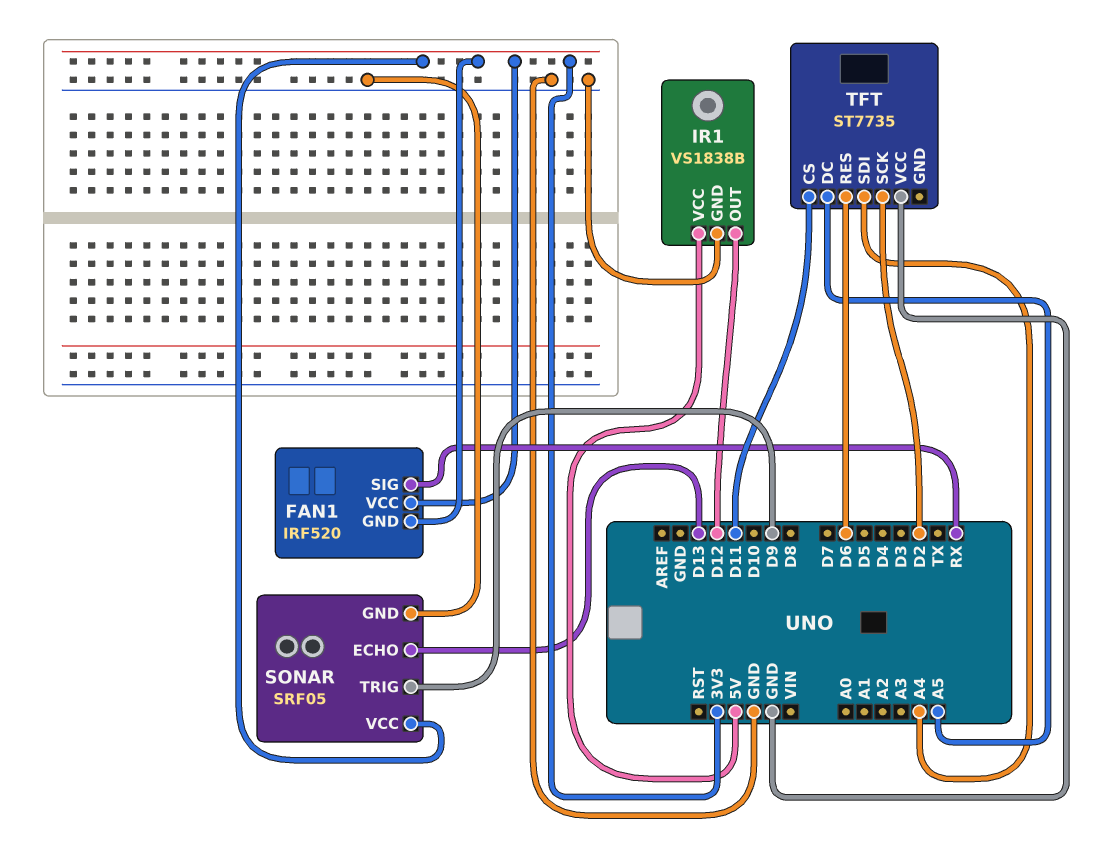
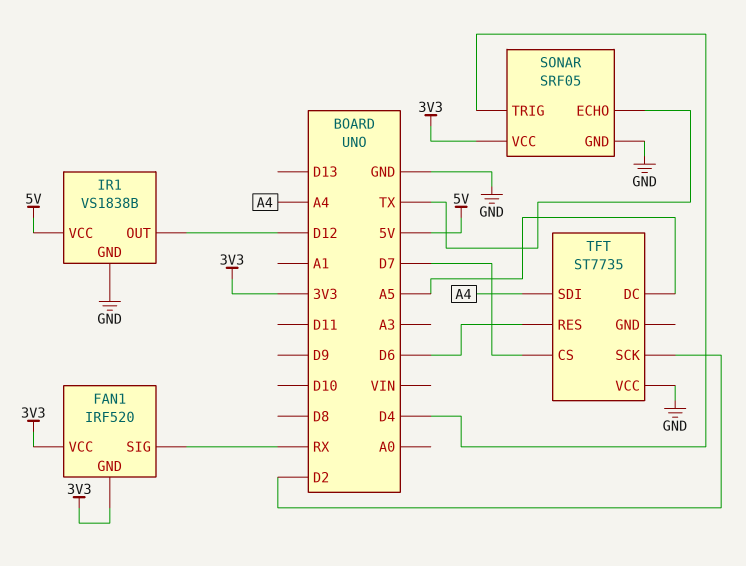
SONAR pin ECHO: D13 -> TX
SONAR pin TRIG: D9 -> D4
TFT pin CS: D11 -> D7

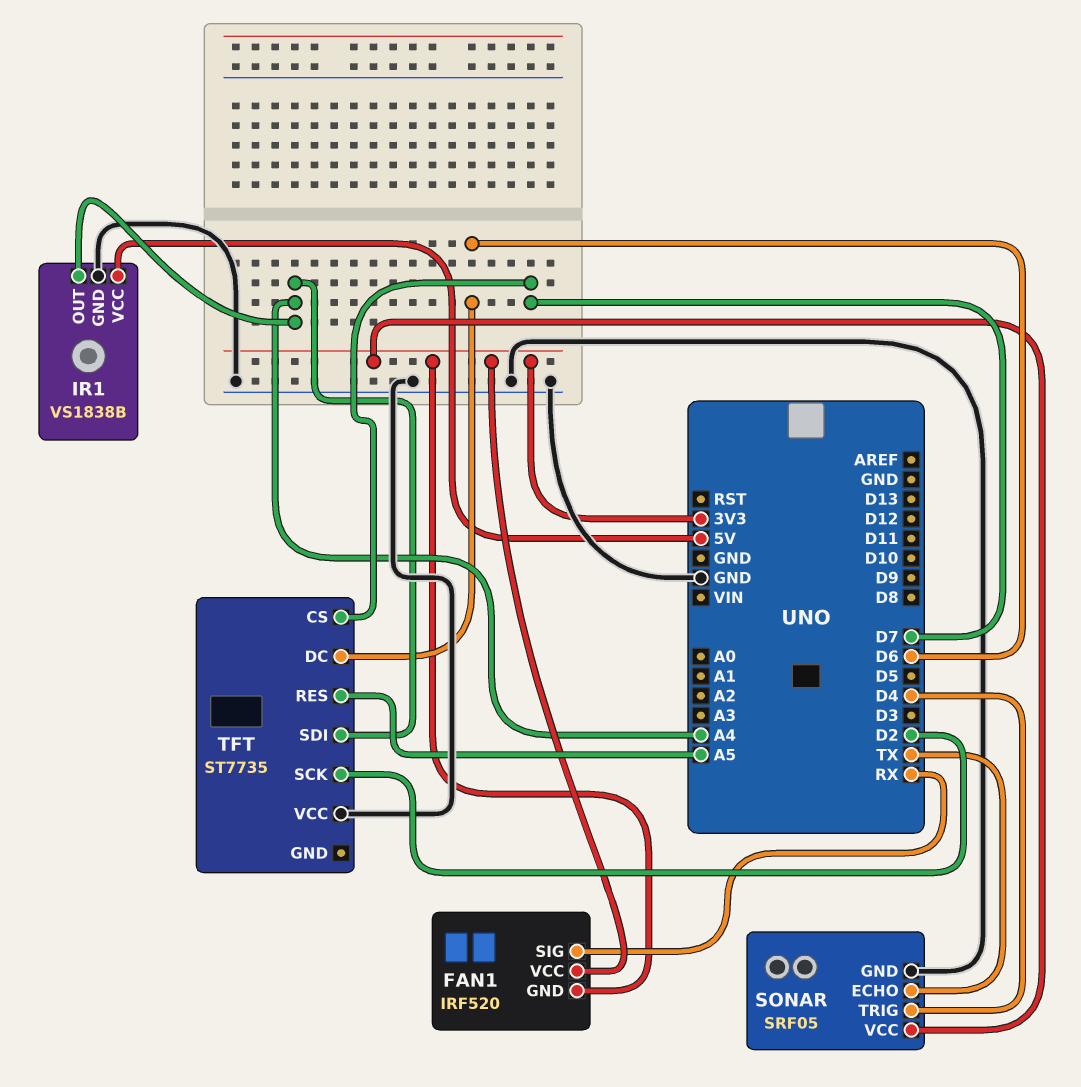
IR1 pin OUT: D12 -> A4
TFT pin DC: A5 -> D6
TFT pin RES: D6 -> A5

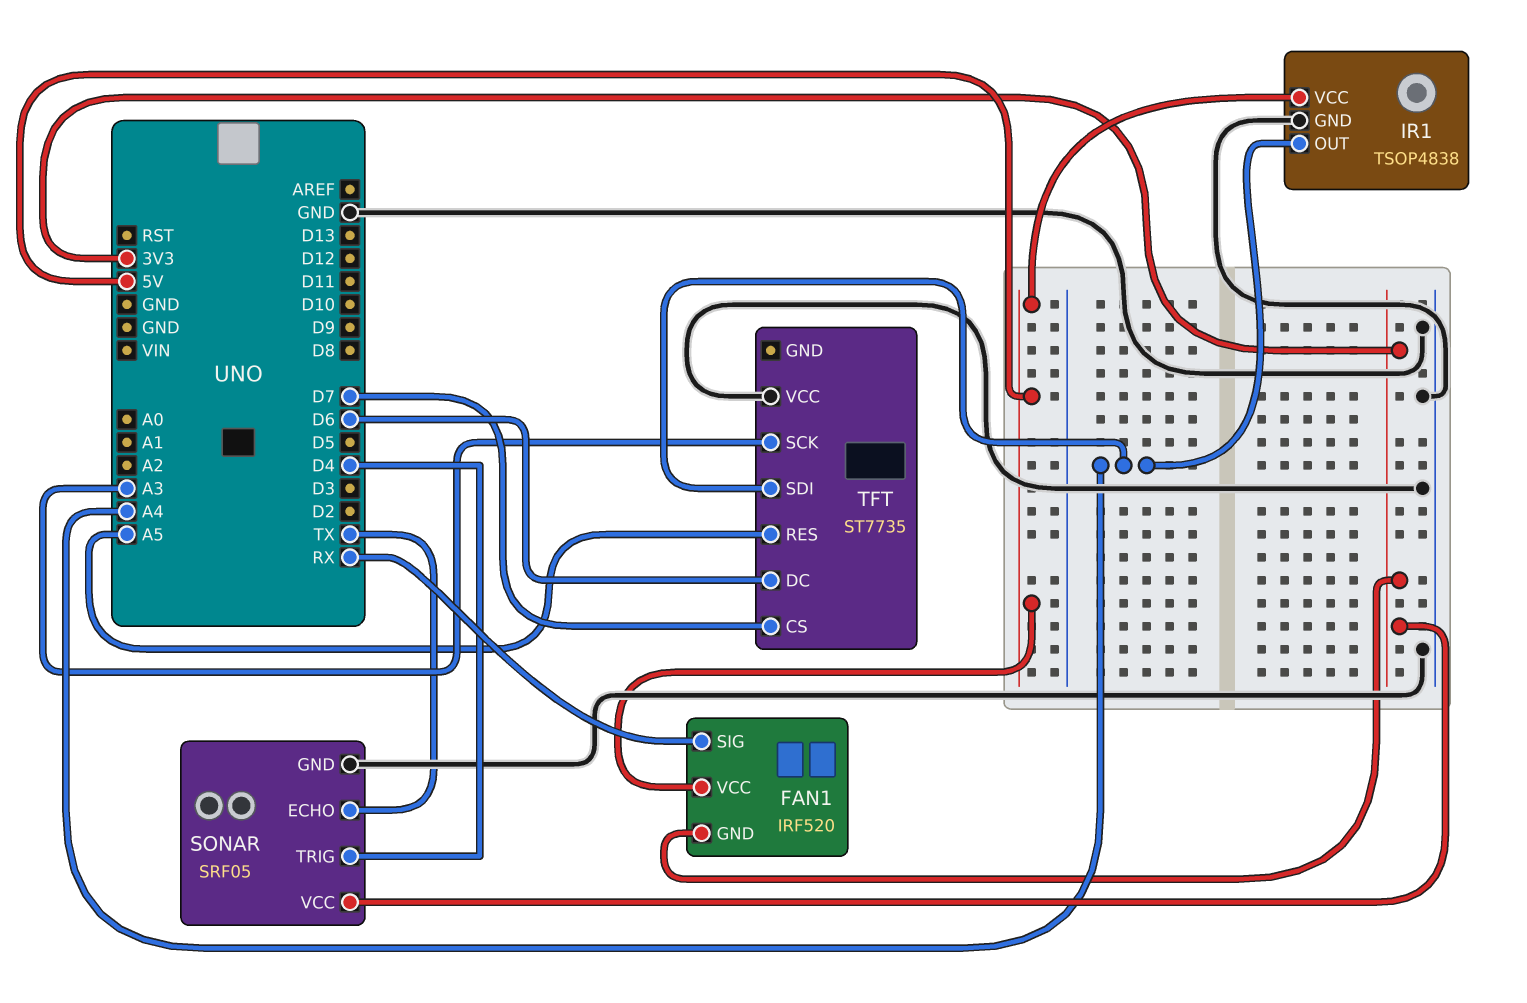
FAN1 pin VCC: 3V3 -> 5V
IR1: VS1838B -> TSOP4838
TFT pin SCK: D2 -> A3

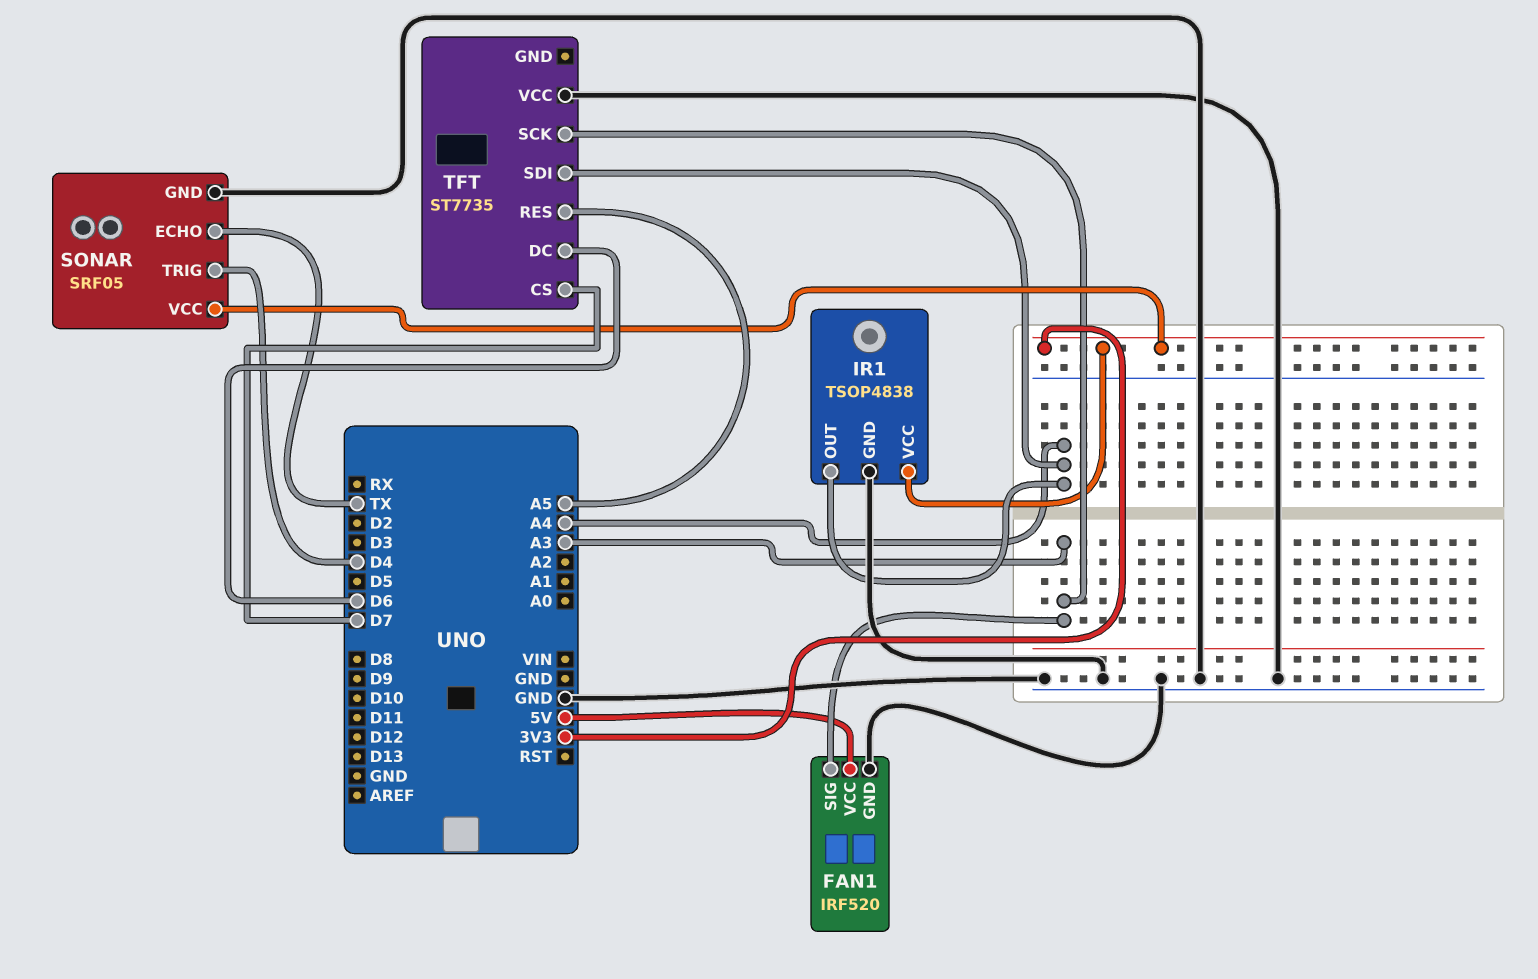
FAN1 pin GND: 3V3 -> GND
FAN1 pin SIG: RX -> A3
IR1 pin VCC: 5V -> 3V3

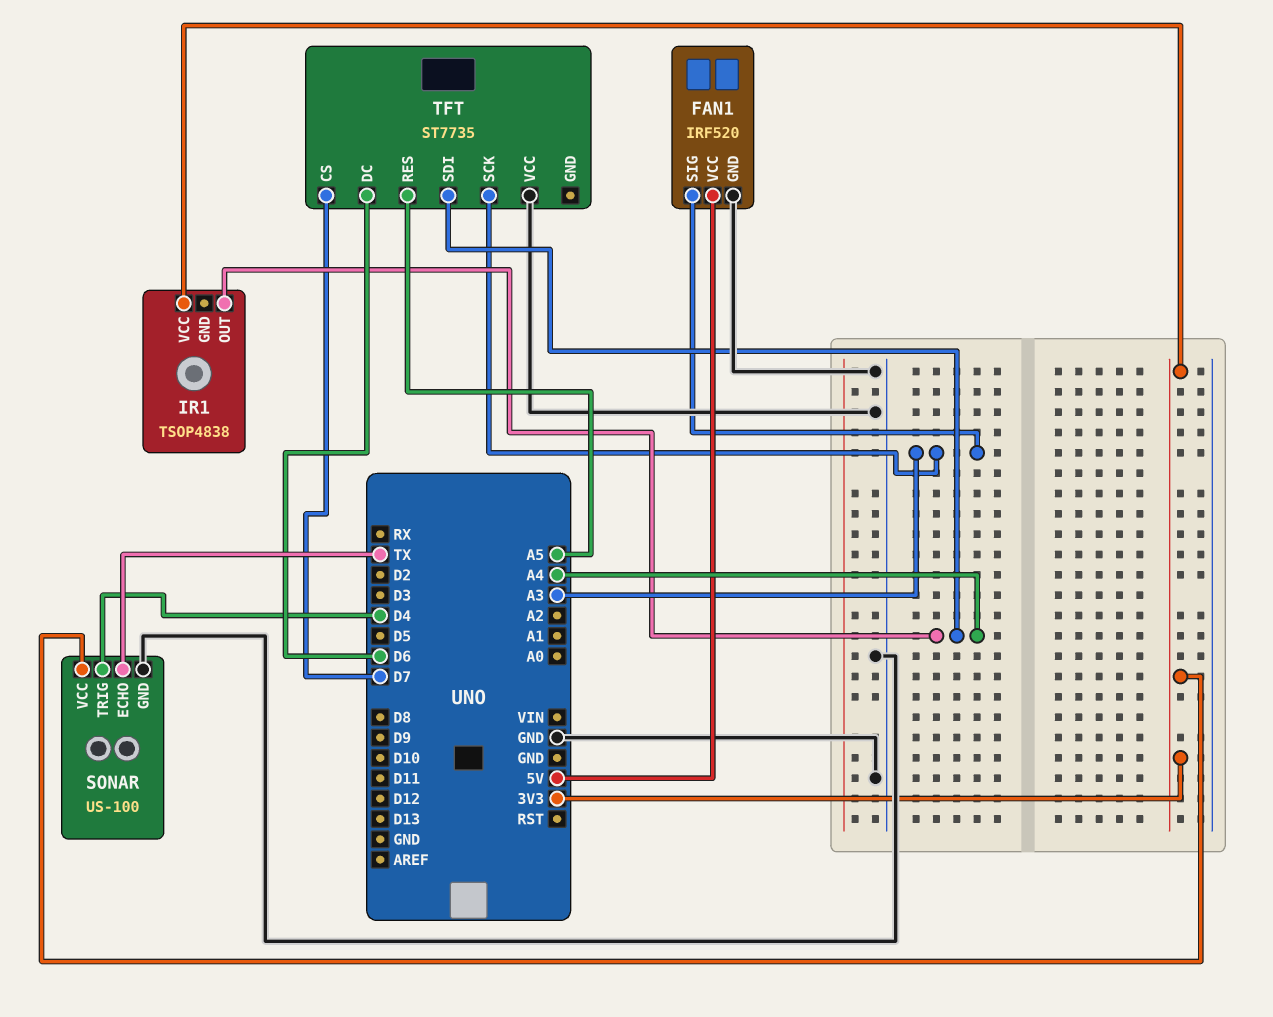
IR1 pin GND: GND -> none
SONAR: SRF05 -> US-100

